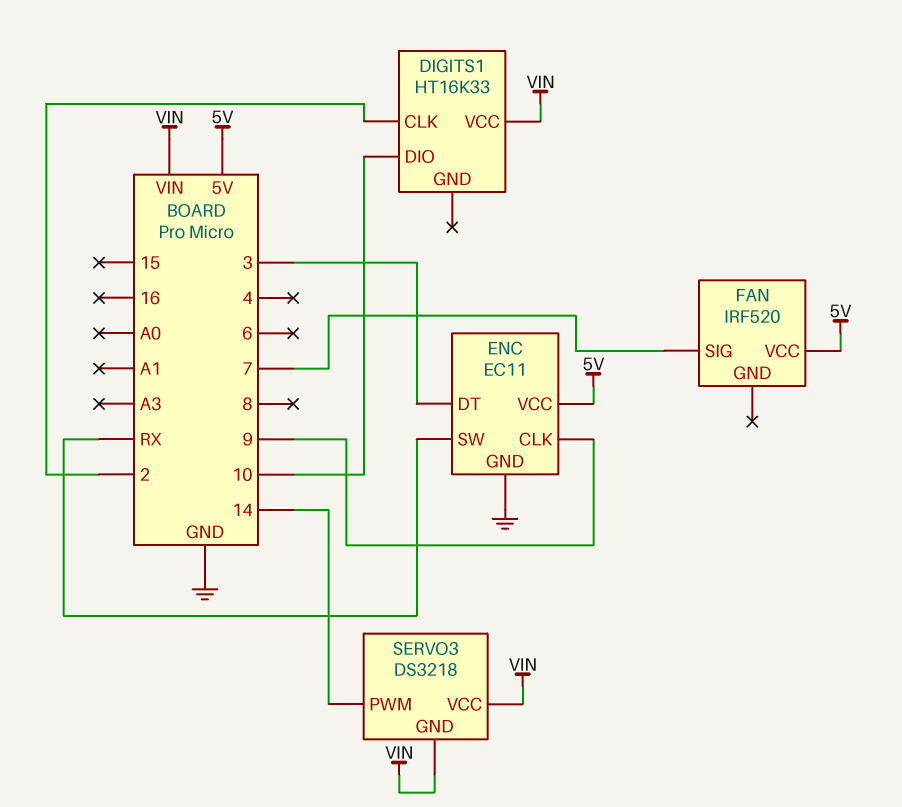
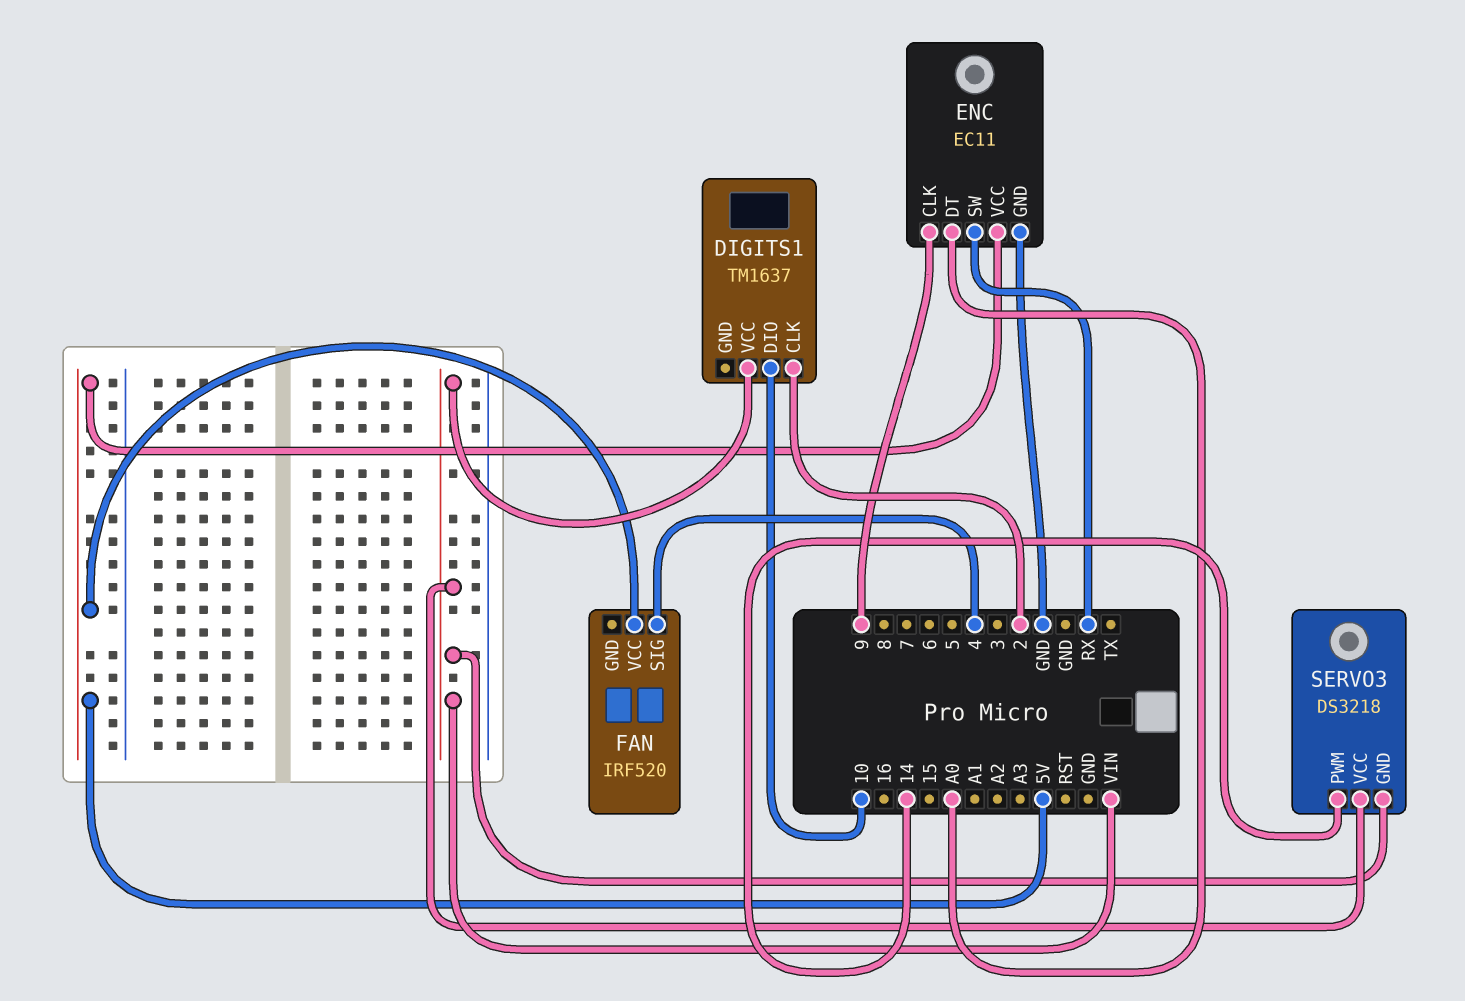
DIGITS1: HT16K33 -> TM1637
ENC pin DT: 3 -> A0
FAN pin SIG: 7 -> 4

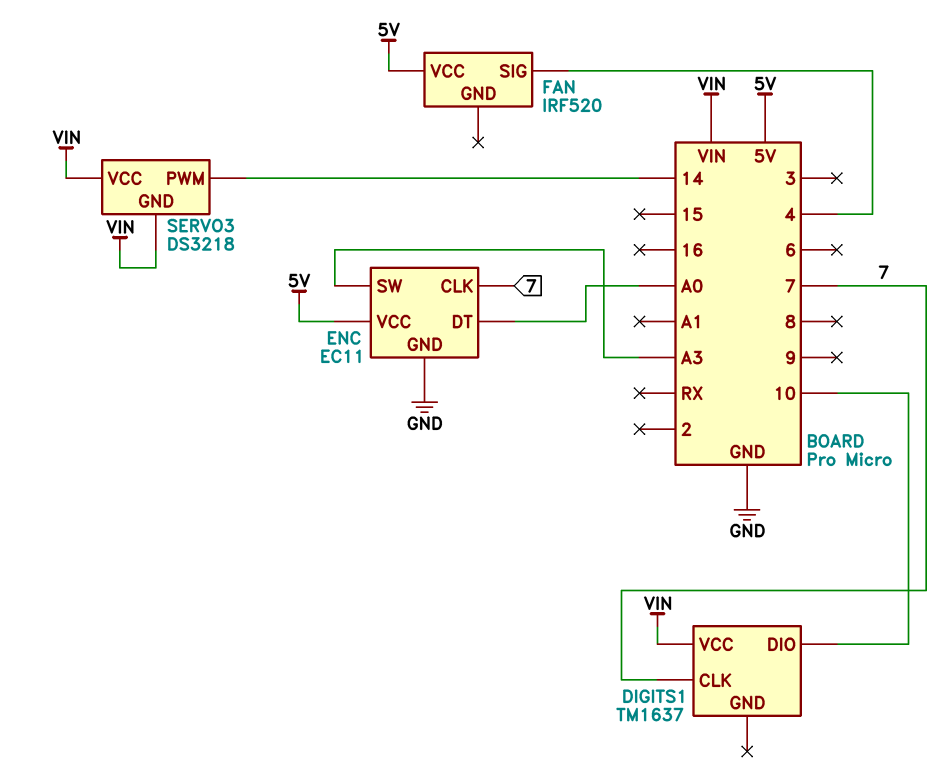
DIGITS1 pin CLK: 2 -> 7
ENC pin CLK: 9 -> 7
ENC pin SW: RX -> A3

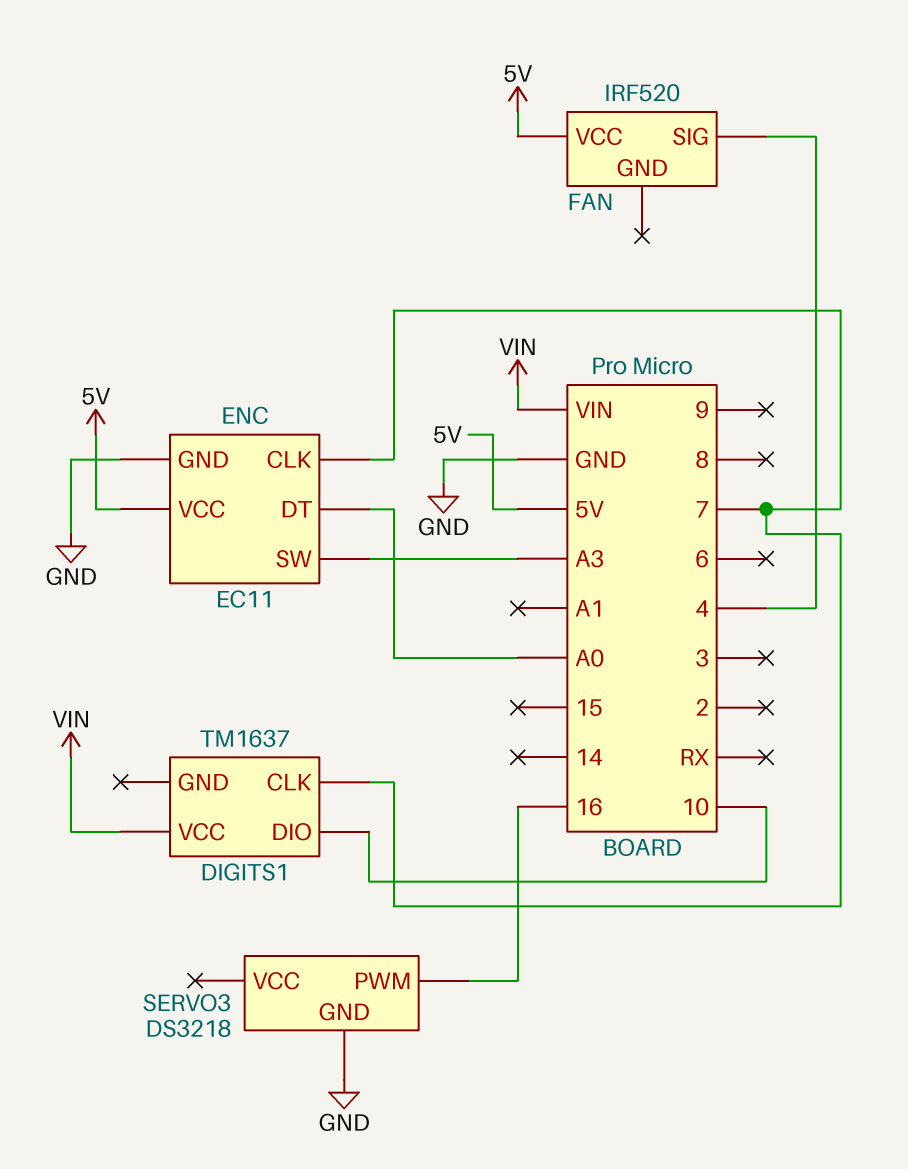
SERVO3 pin GND: VIN -> GND
SERVO3 pin PWM: 14 -> 16
SERVO3 pin VCC: VIN -> none

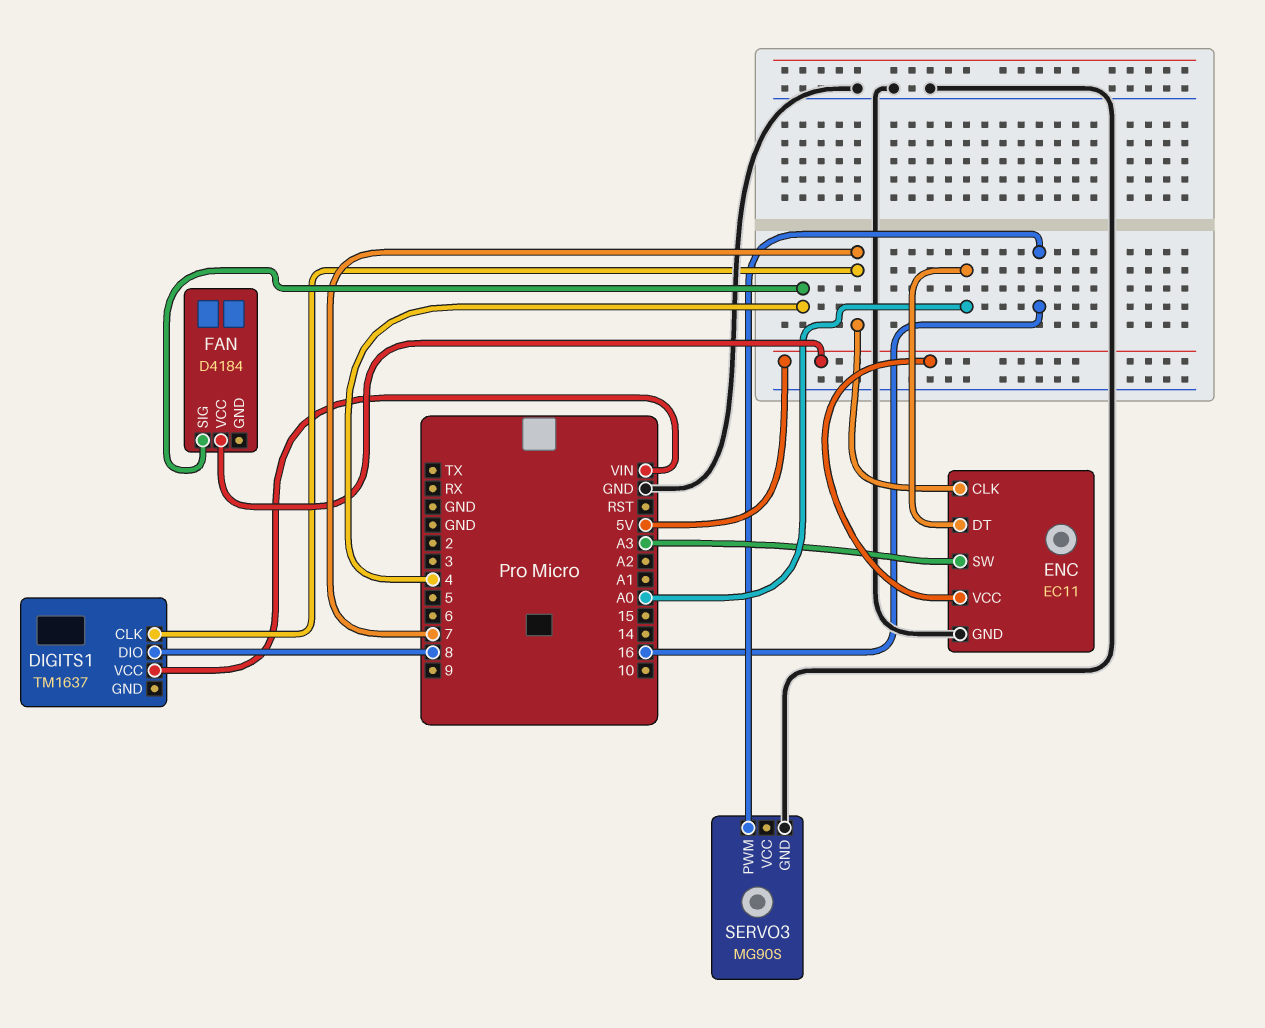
DIGITS1 pin DIO: 10 -> 8
FAN: IRF520 -> D4184
SERVO3: DS3218 -> MG90S

